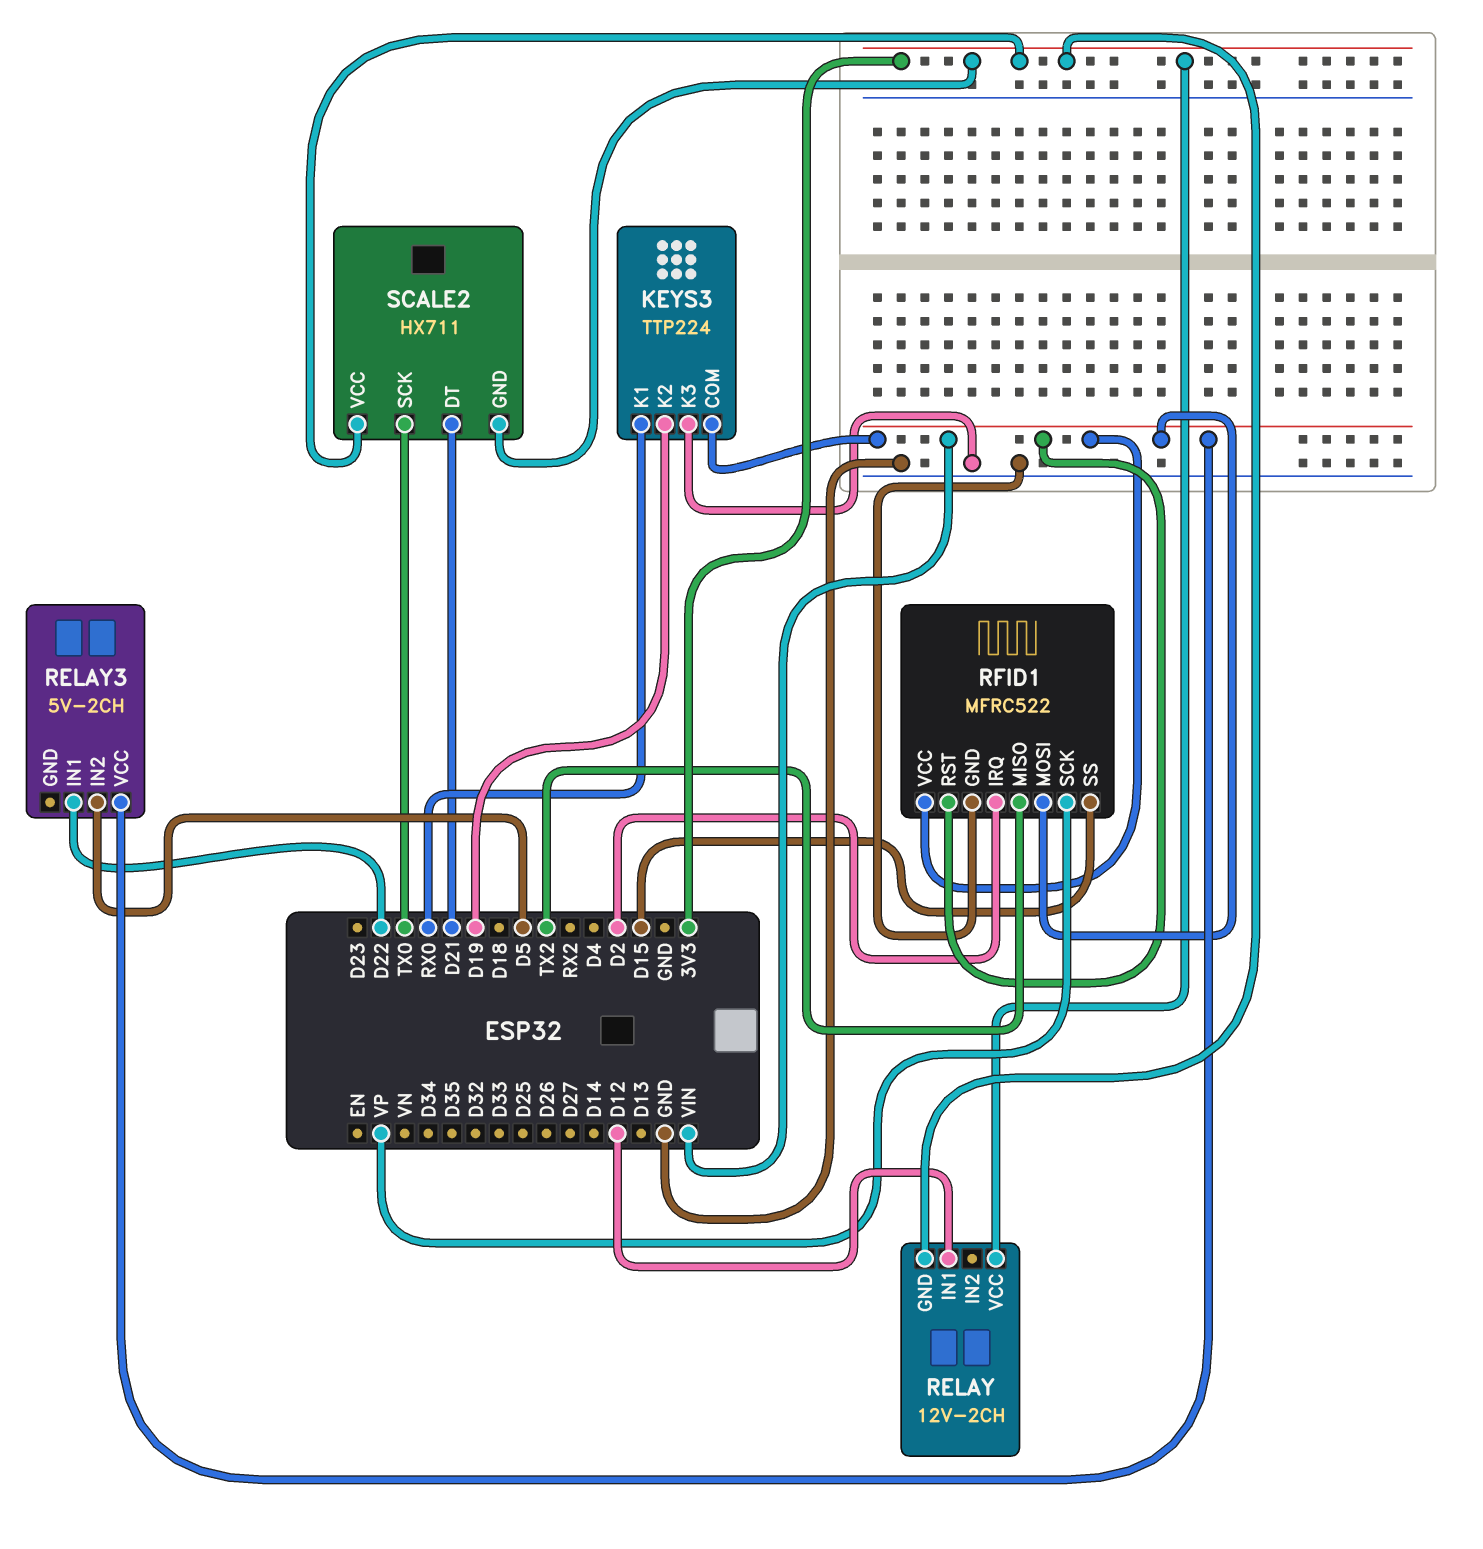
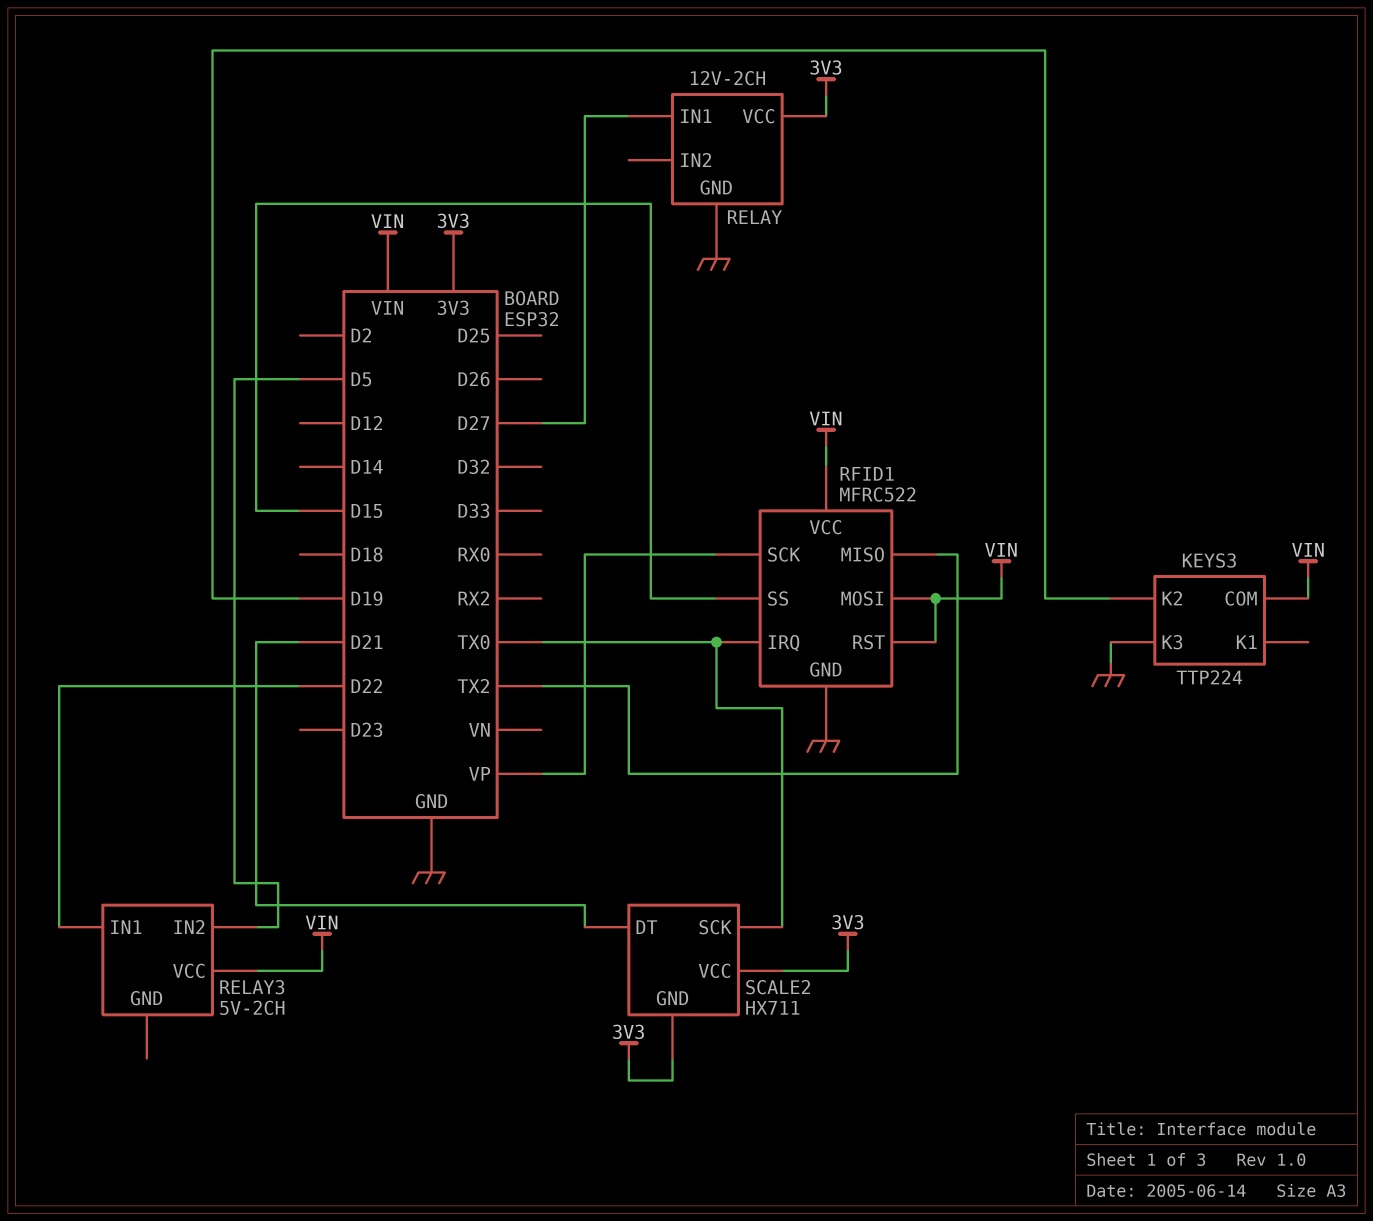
KEYS3 pin K1: RX0 -> none
RELAY pin GND: 3V3 -> GND
RELAY pin IN1: D12 -> D27
RFID1 pin IRQ: D2 -> TX0

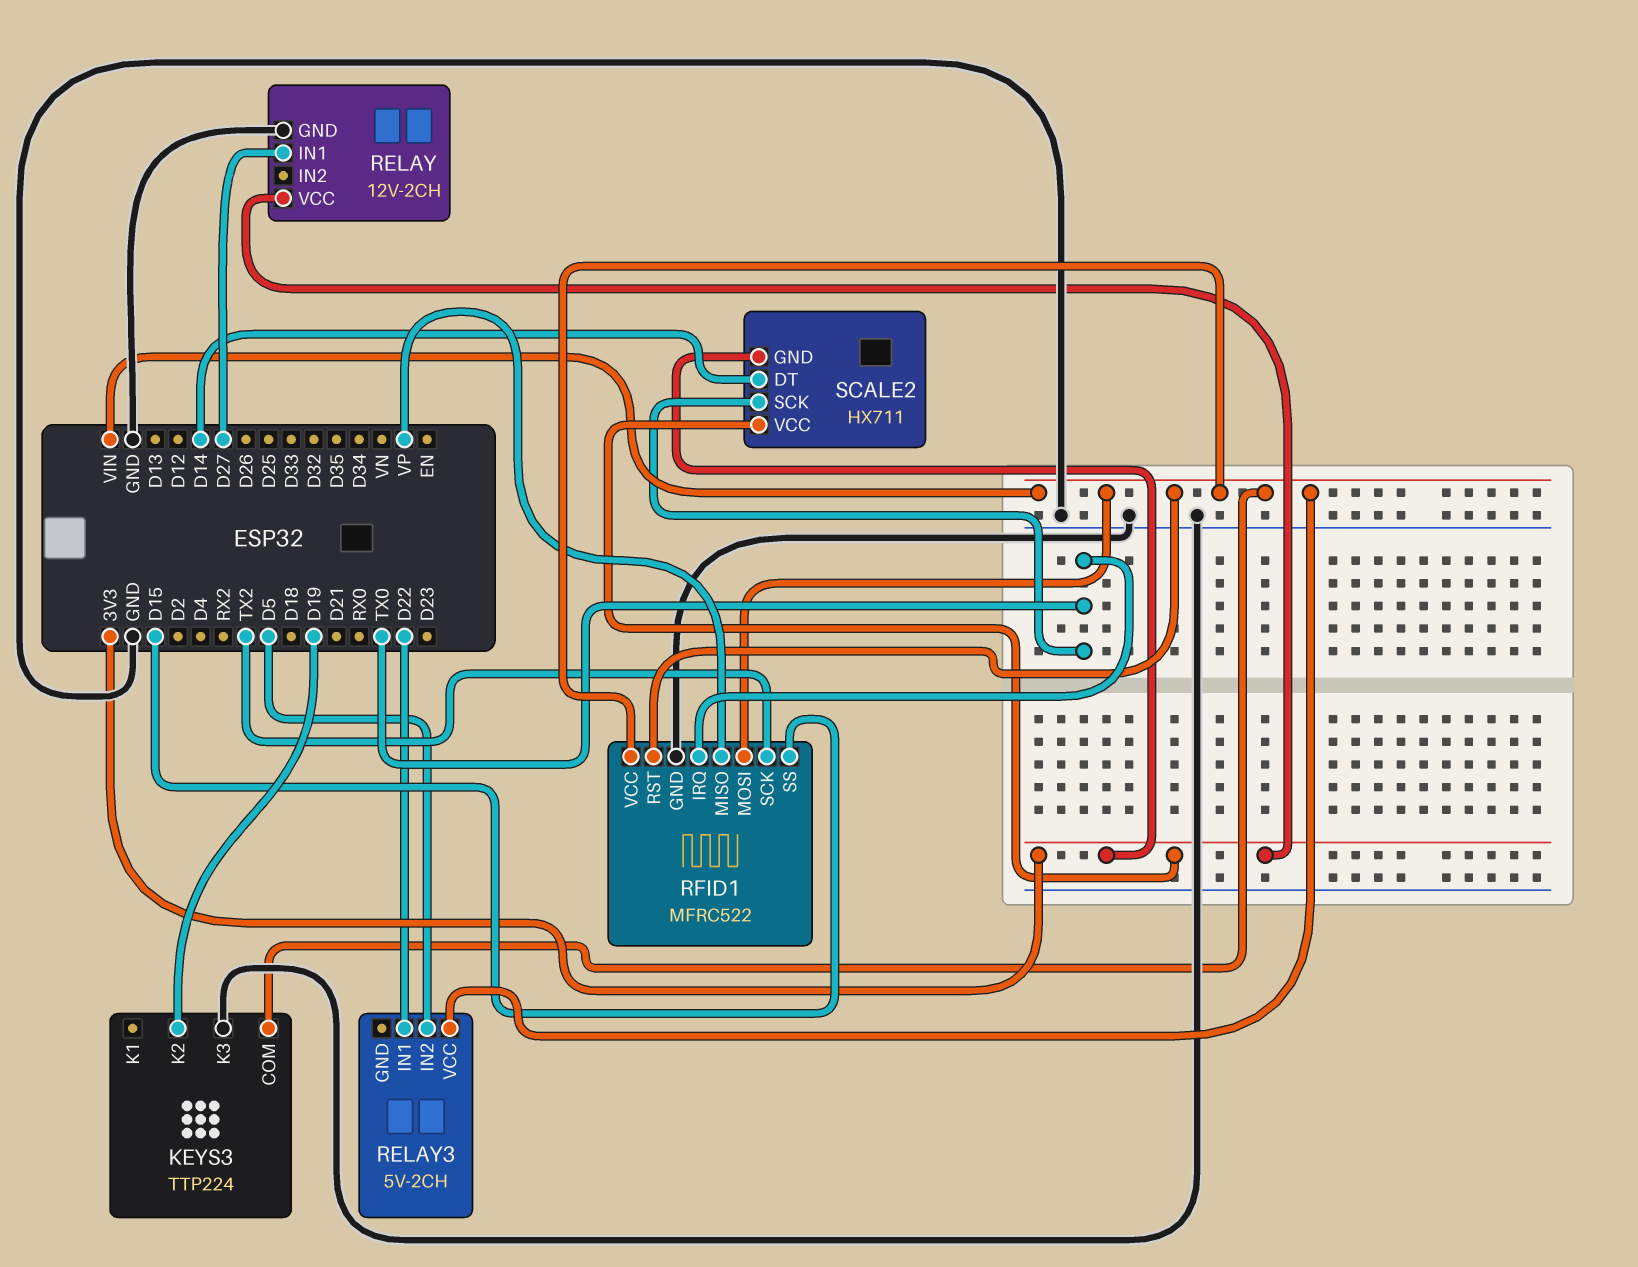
RFID1 pin MISO: TX2 -> VP
RFID1 pin SCK: VP -> TX2
SCALE2 pin DT: D21 -> D14

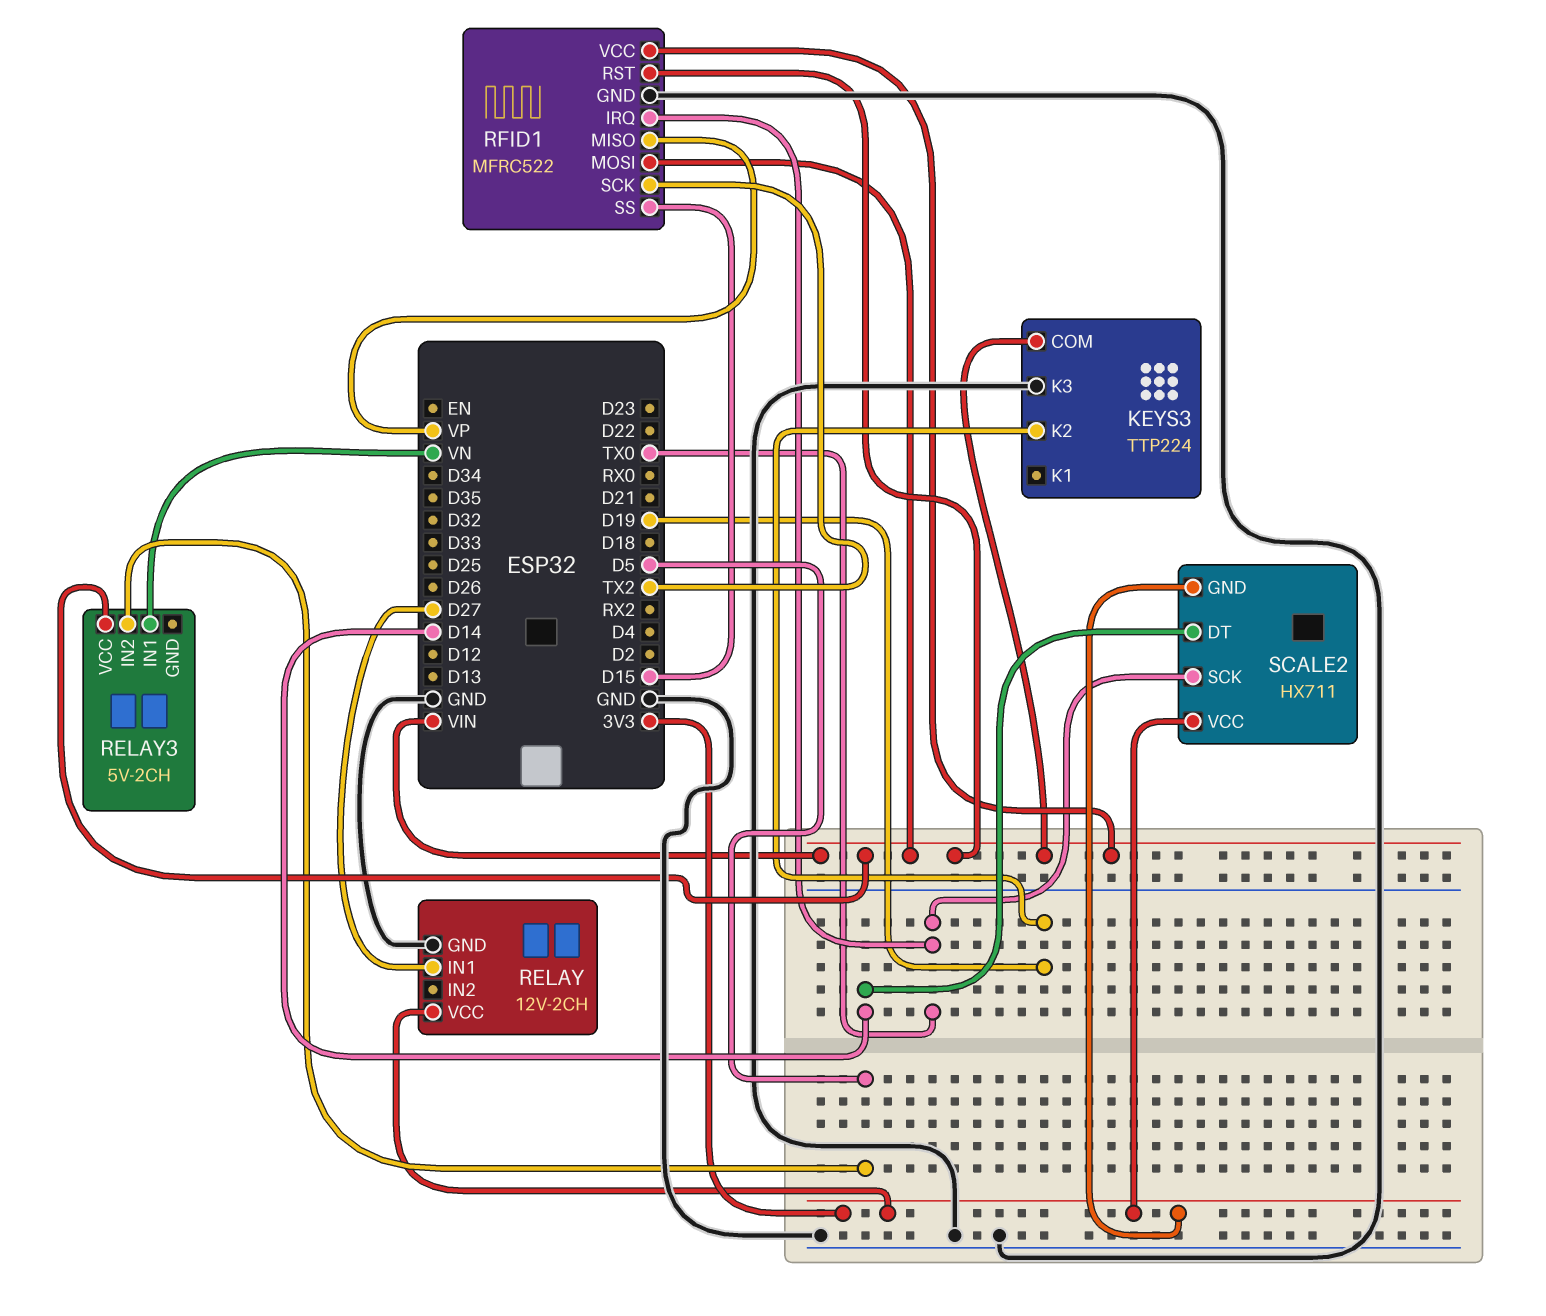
RELAY3 pin IN1: D22 -> VN

